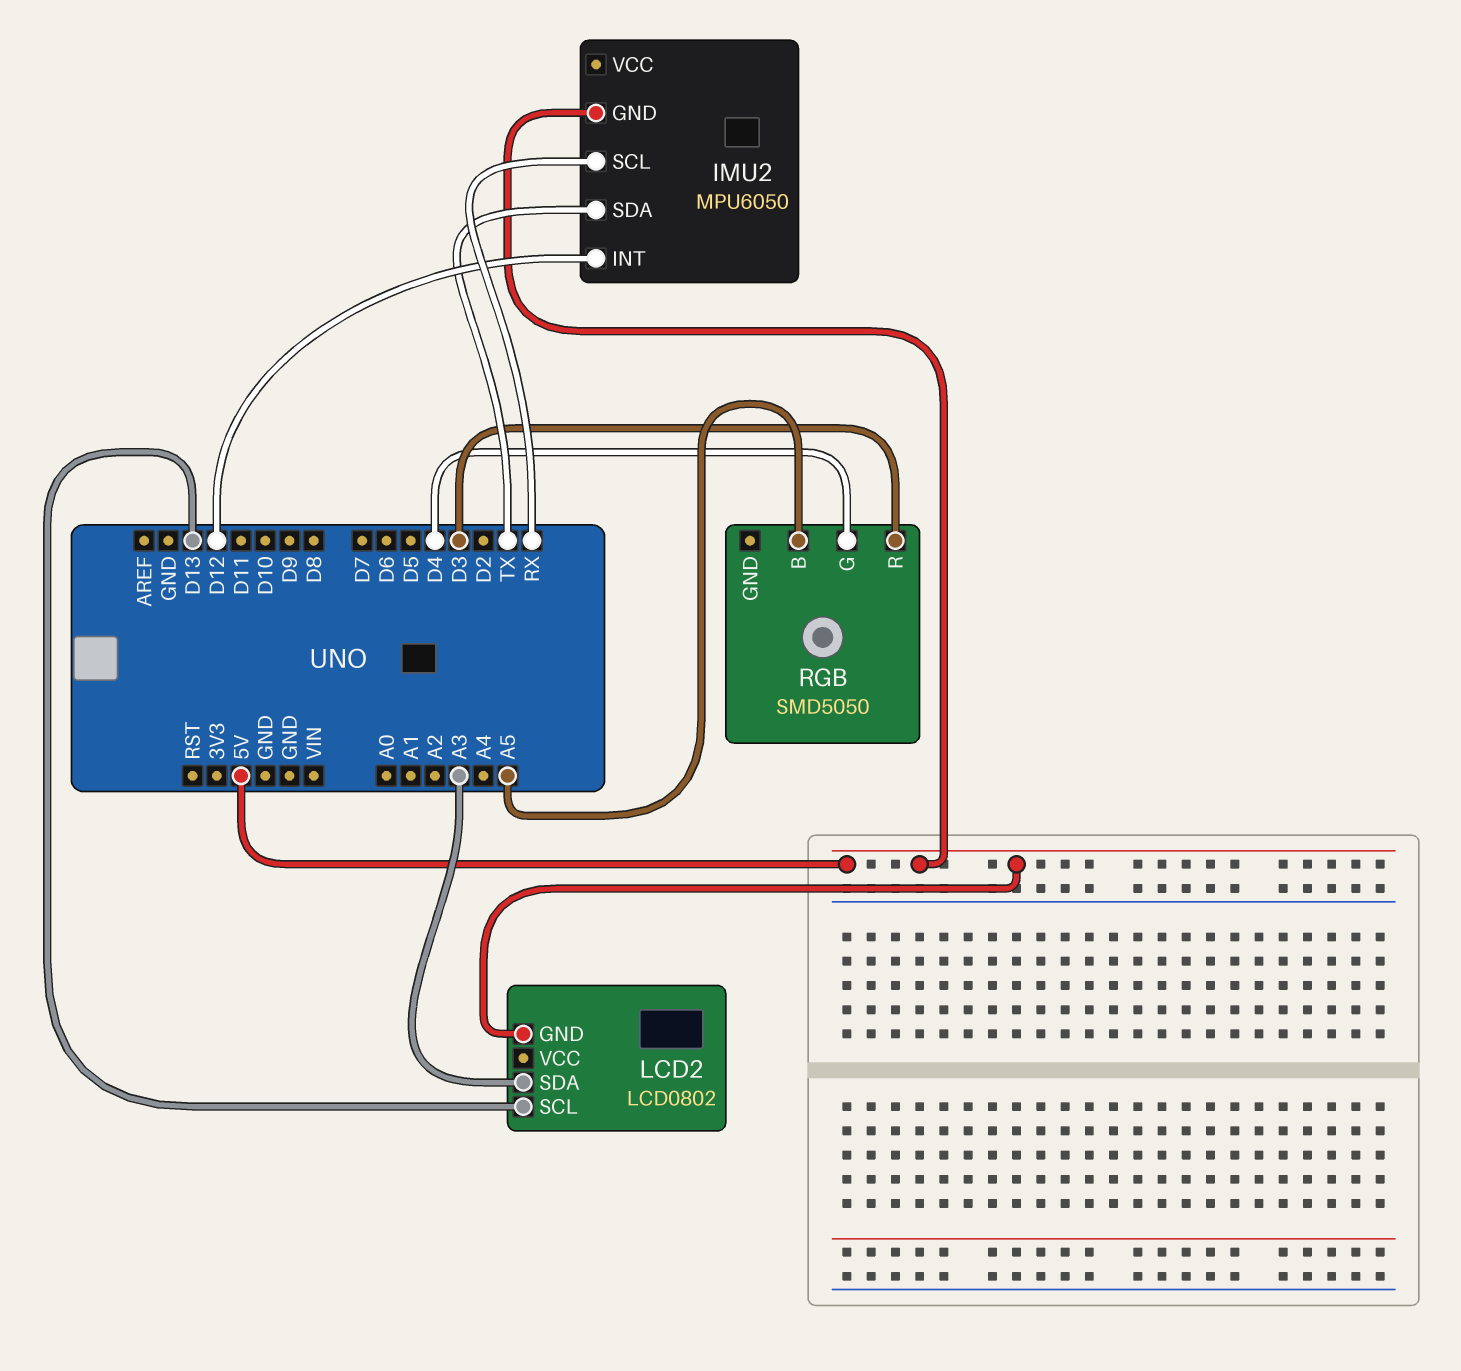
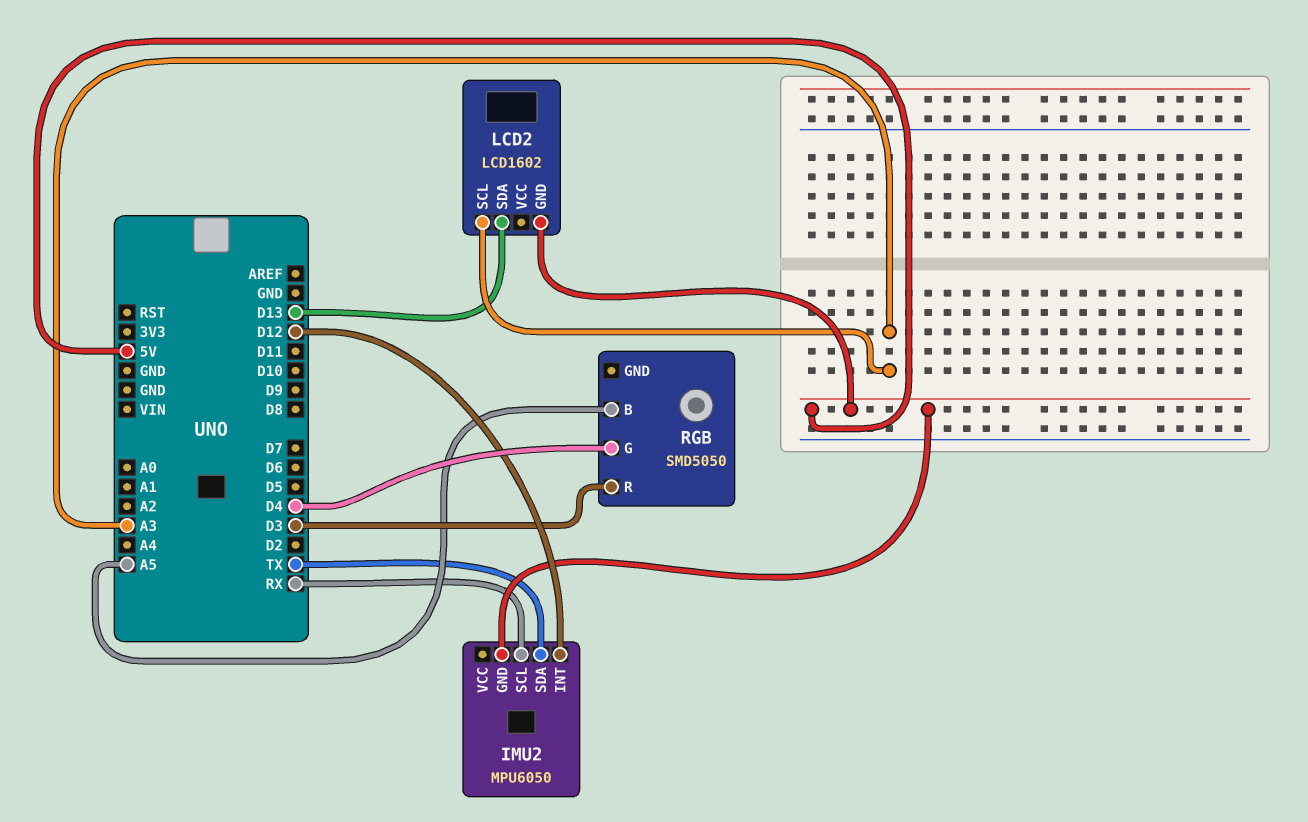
LCD2: LCD0802 -> LCD1602
LCD2 pin SCL: D13 -> A3
LCD2 pin SDA: A3 -> D13

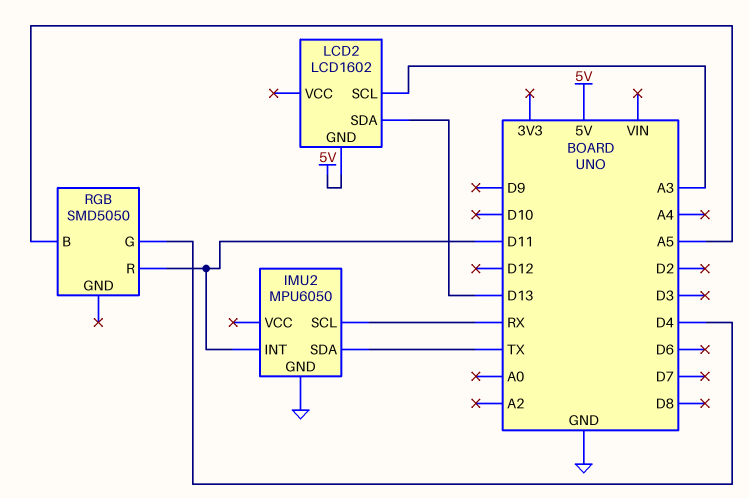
IMU2 pin GND: 5V -> GND
IMU2 pin INT: D12 -> D11
RGB pin R: D3 -> D11

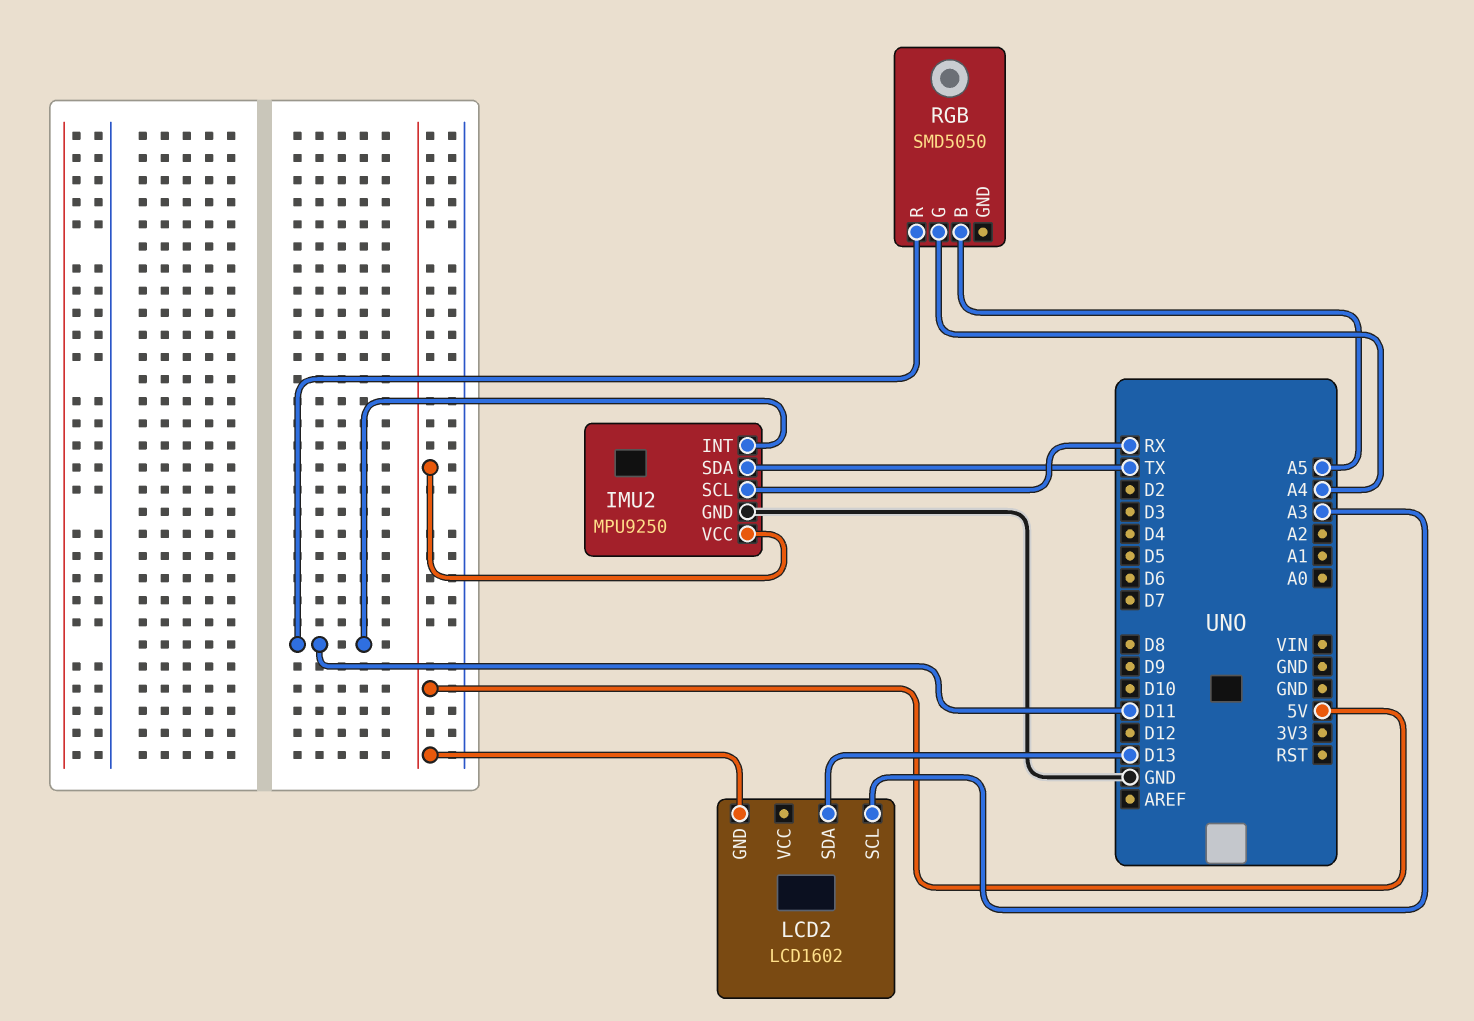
IMU2: MPU6050 -> MPU9250
IMU2 pin VCC: none -> 5V
RGB pin G: D4 -> A4

